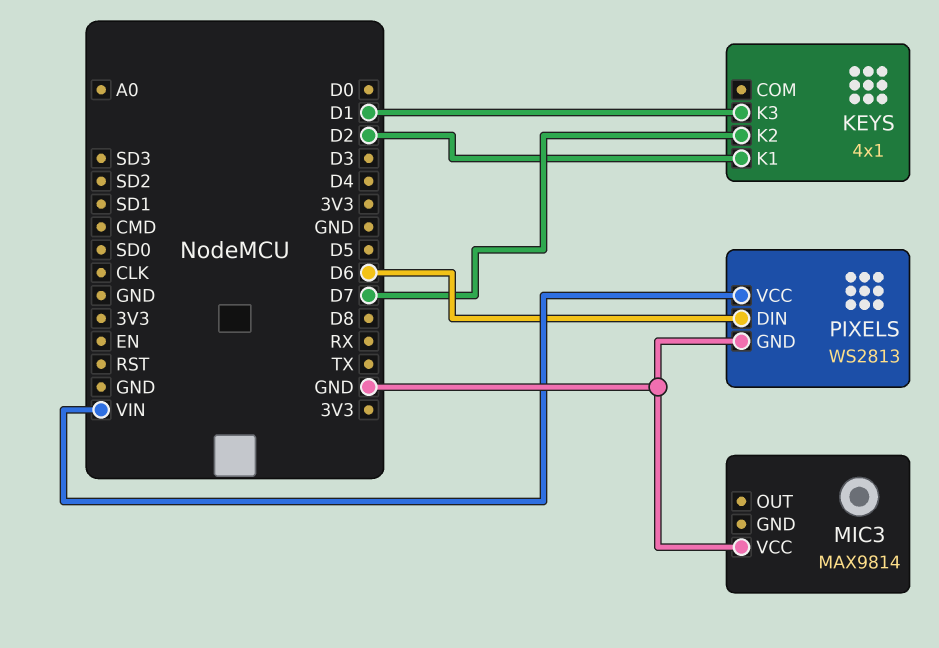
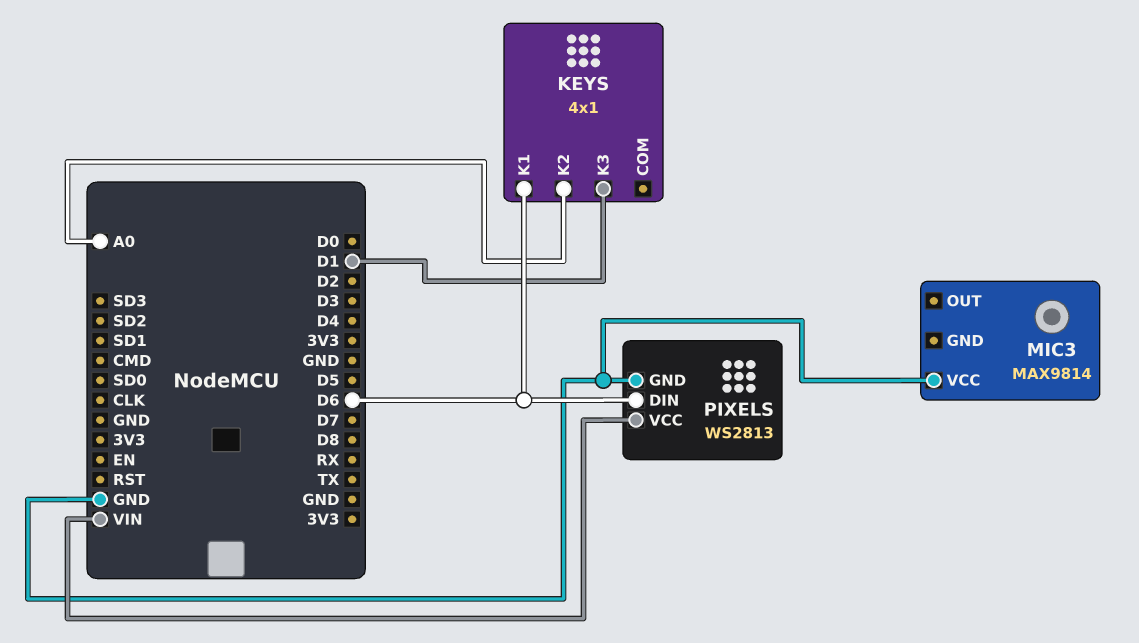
KEYS pin K1: D2 -> D6
KEYS pin K2: D7 -> A0

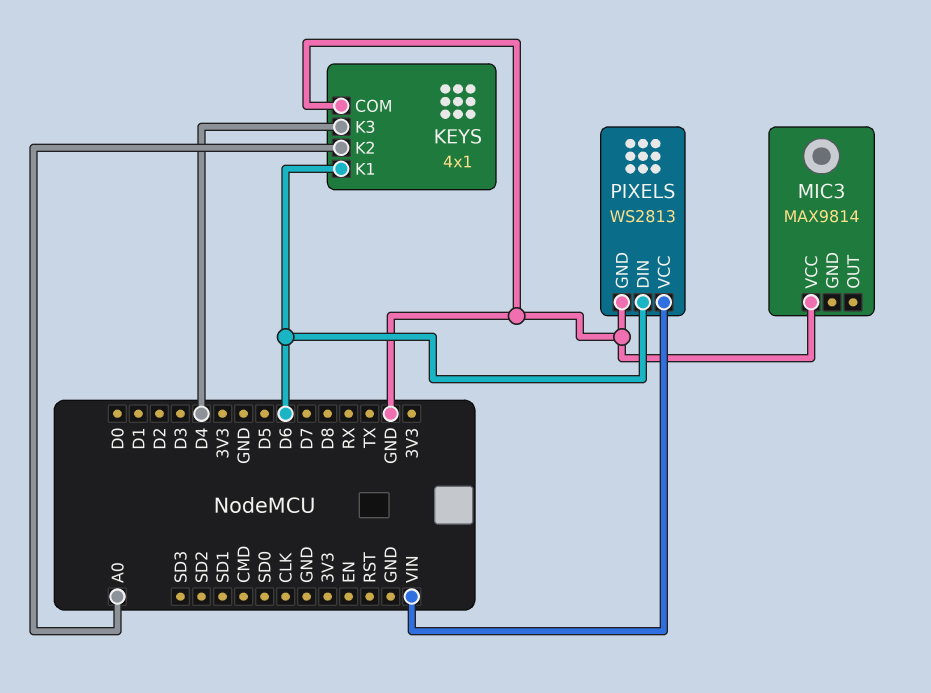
KEYS pin COM: none -> GND
KEYS pin K3: D1 -> D4

